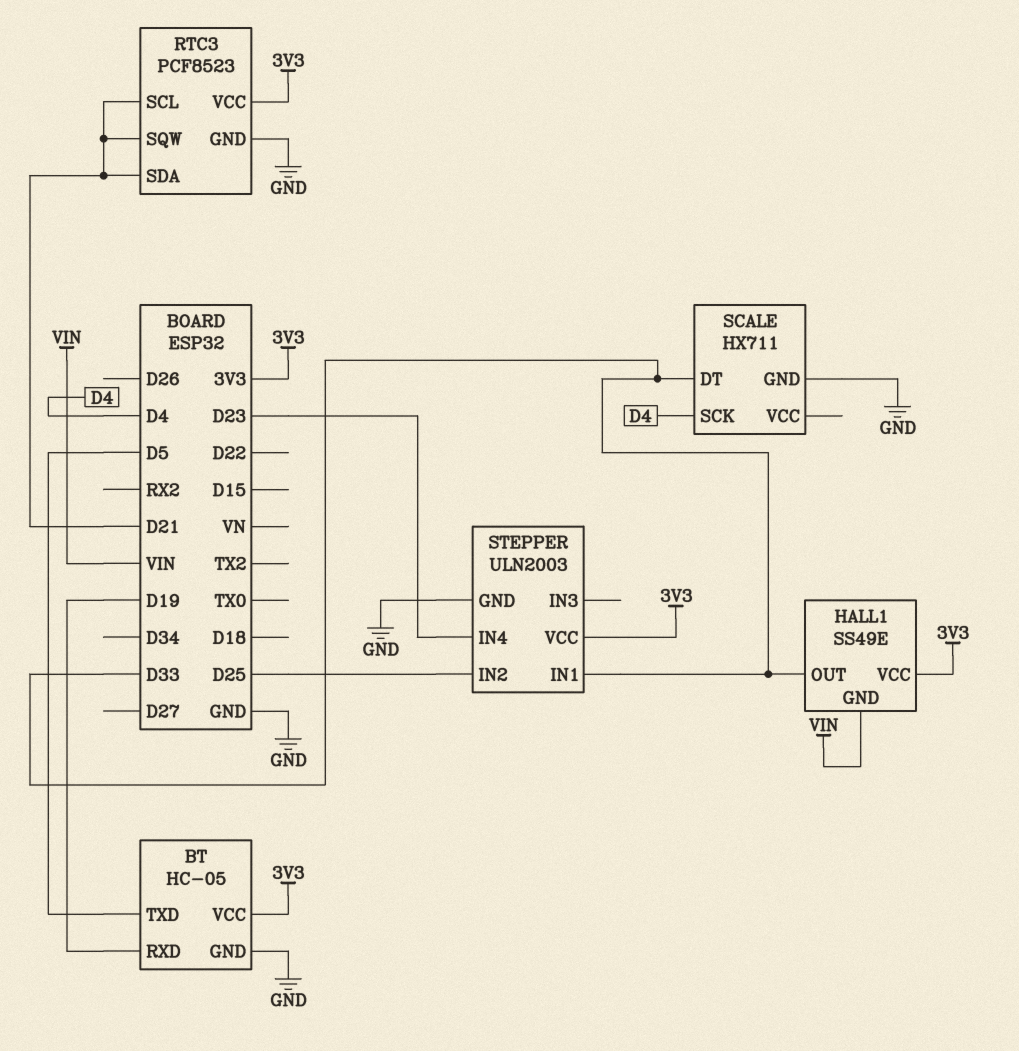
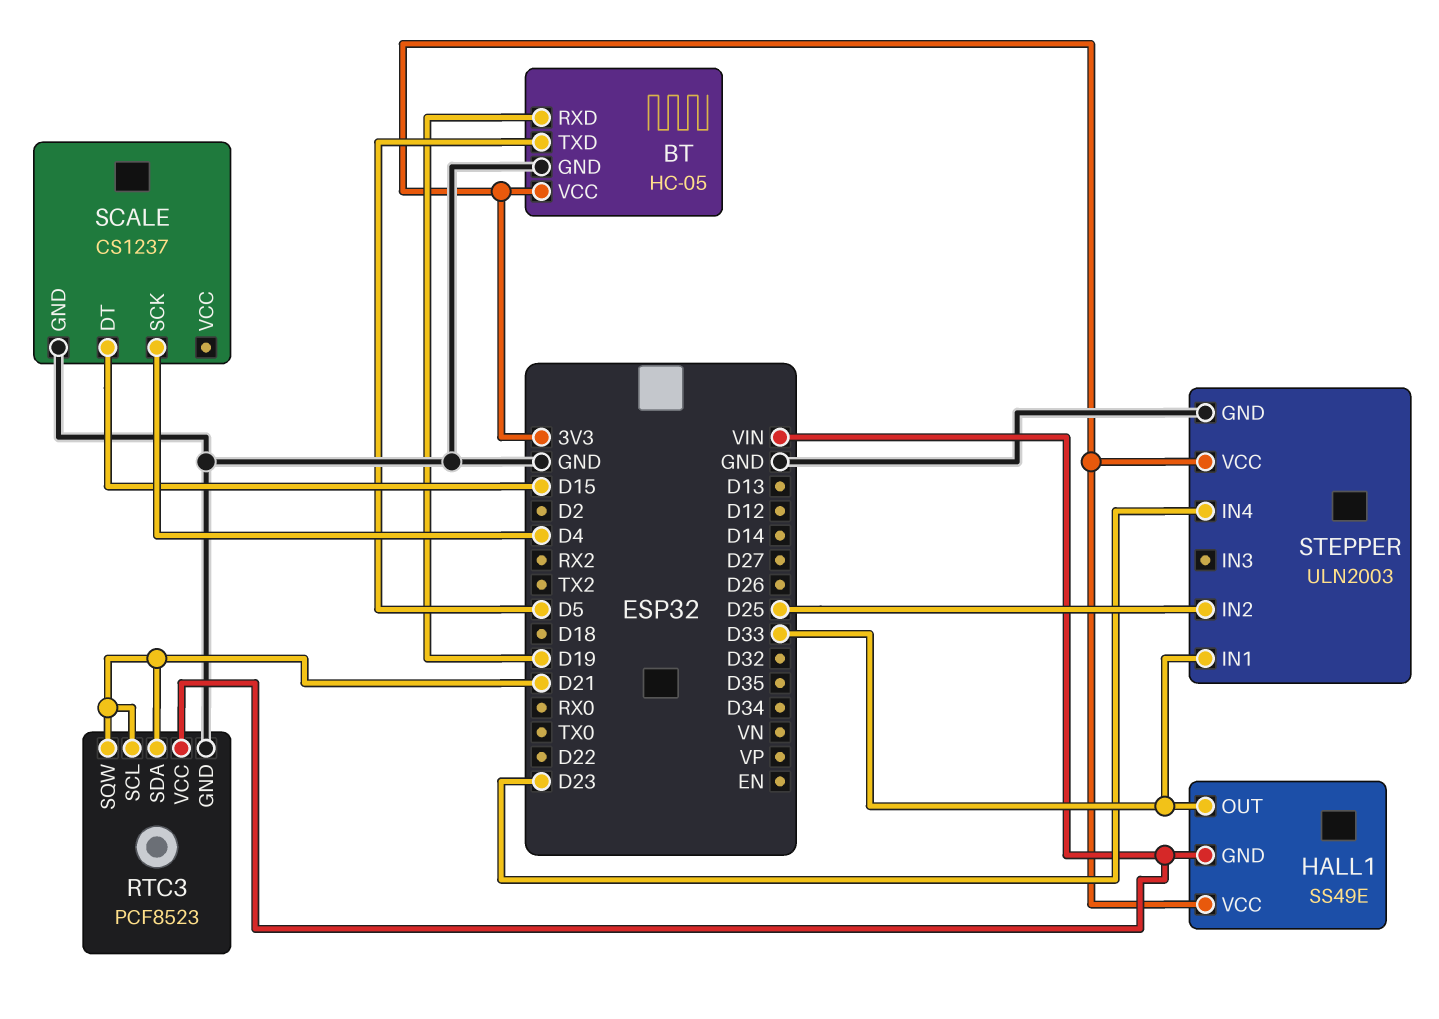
RTC3 pin VCC: 3V3 -> VIN
SCALE: HX711 -> CS1237
SCALE pin DT: D33 -> D15

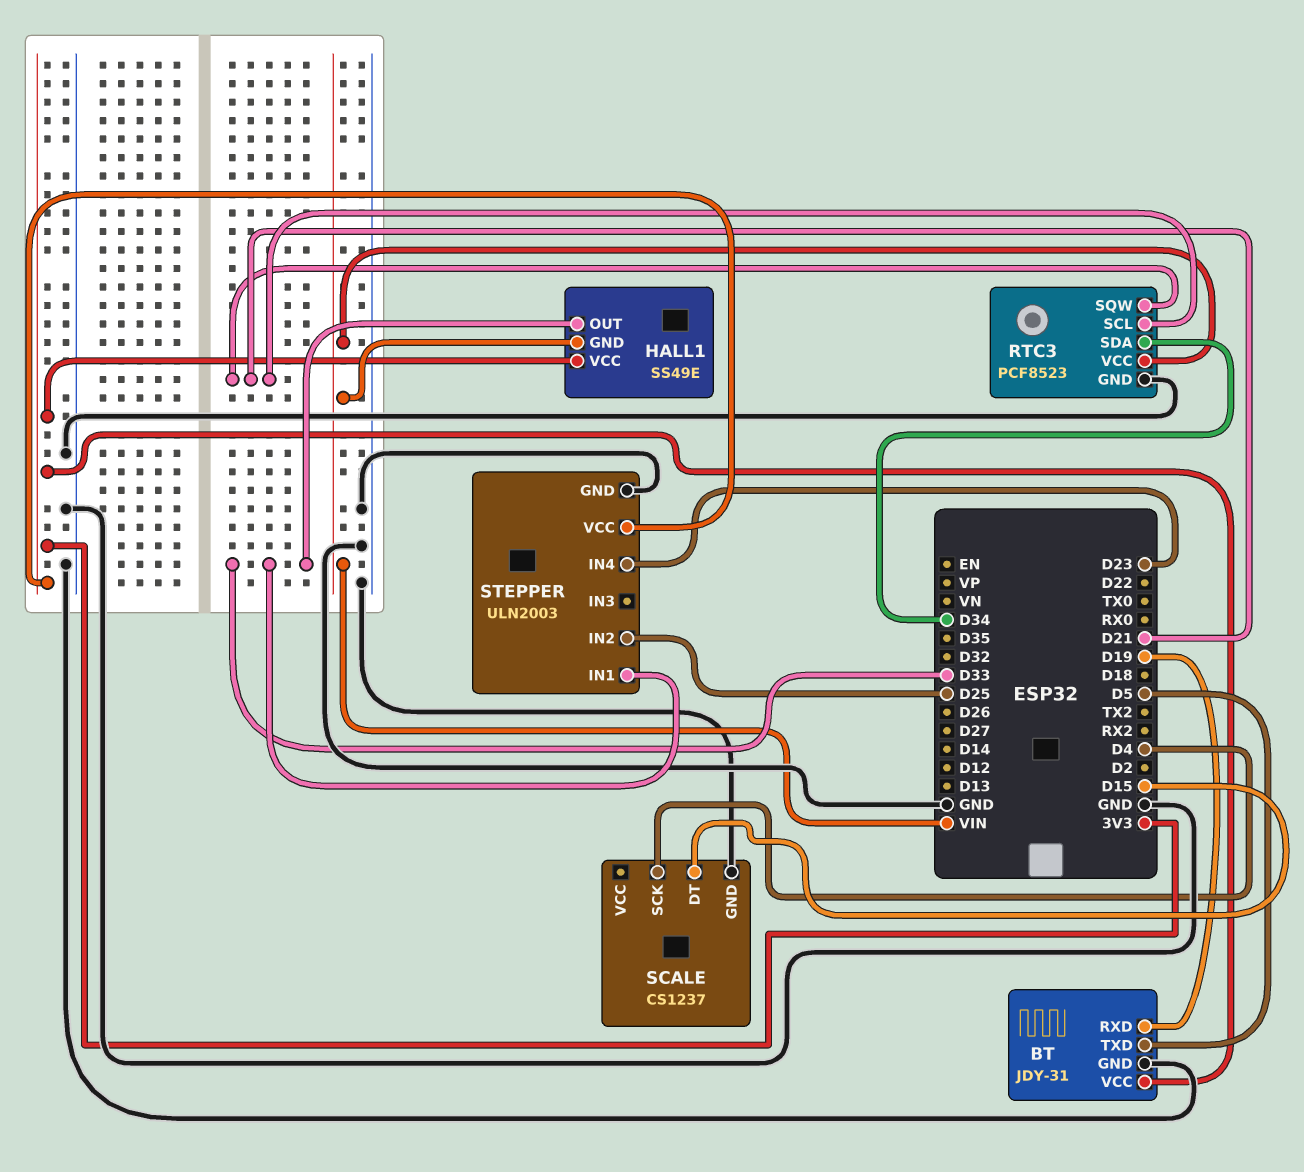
BT: HC-05 -> JDY-31
RTC3 pin SDA: D21 -> D34

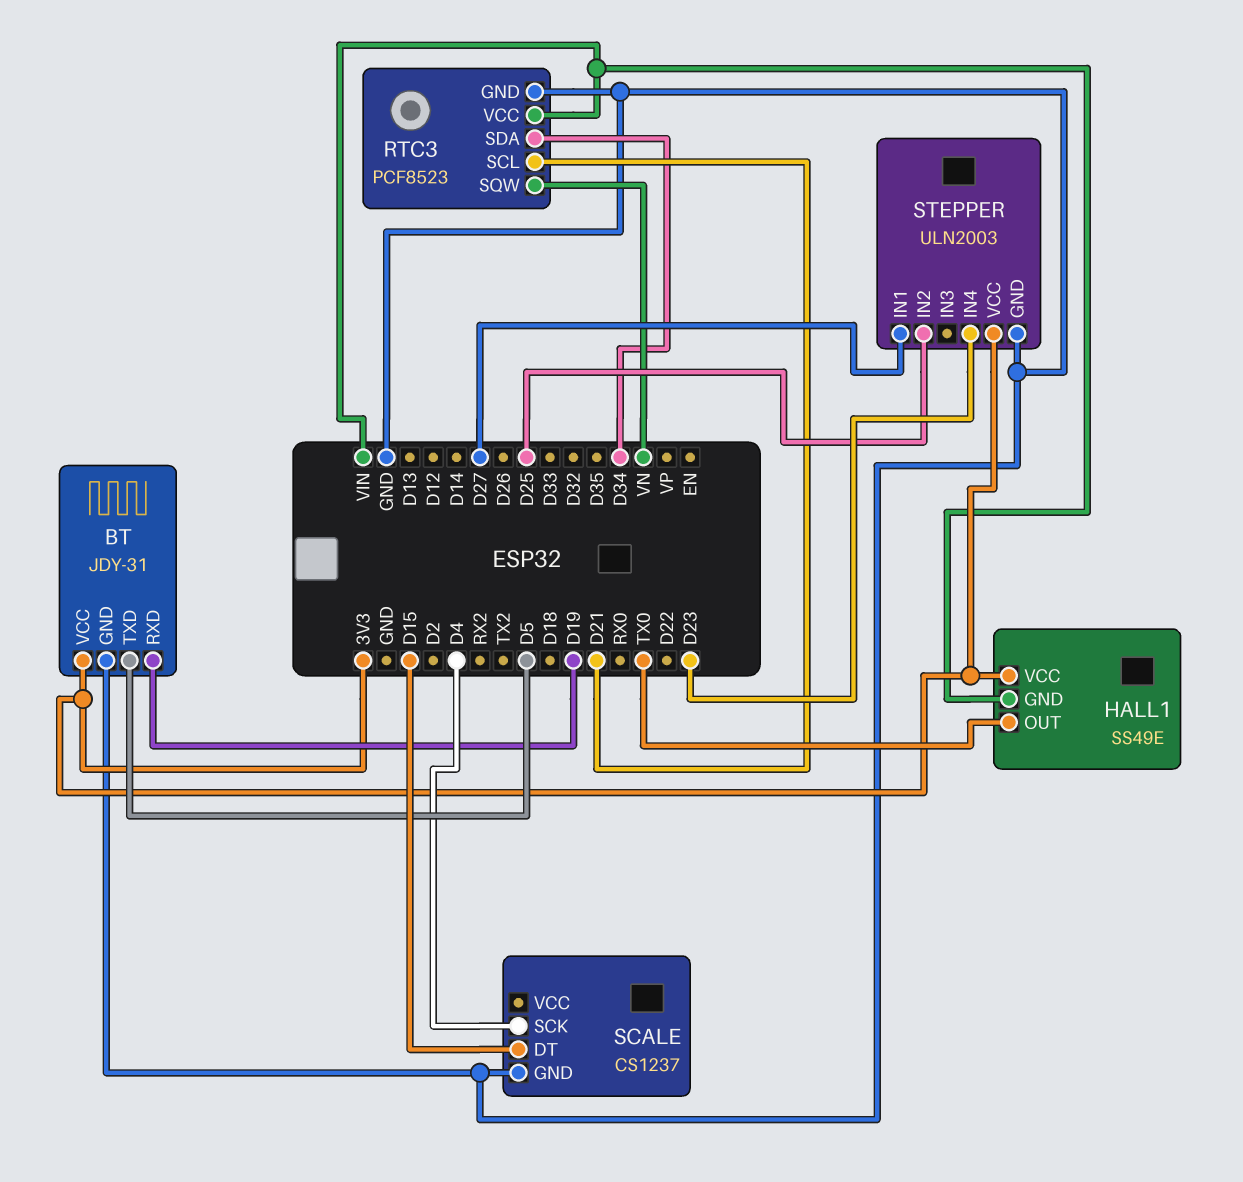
HALL1 pin OUT: D33 -> TX0
RTC3 pin SQW: D21 -> VN
STEPPER pin IN1: D33 -> D27

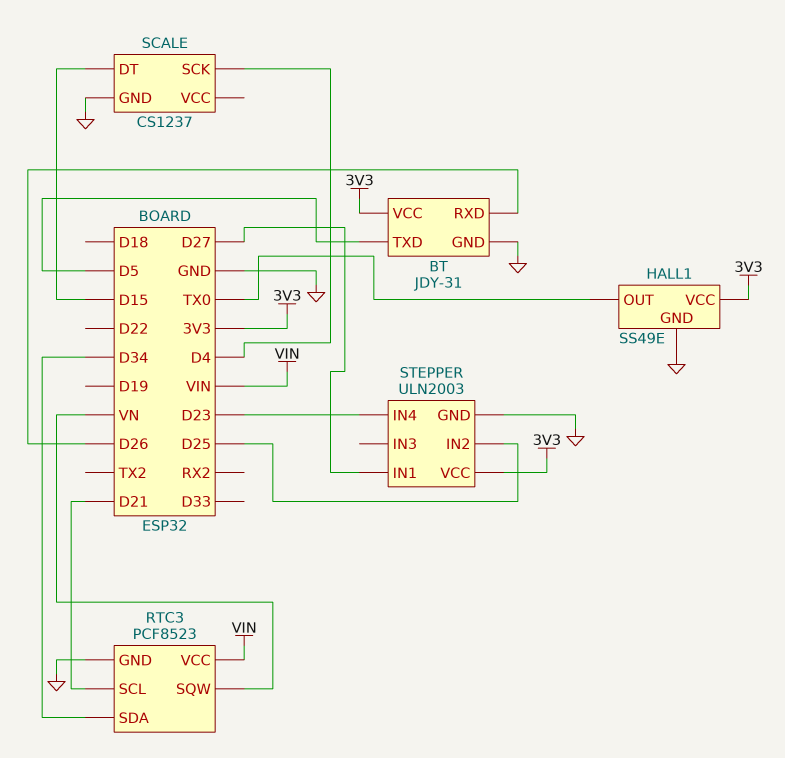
BT pin RXD: D19 -> D26
HALL1 pin GND: VIN -> GND

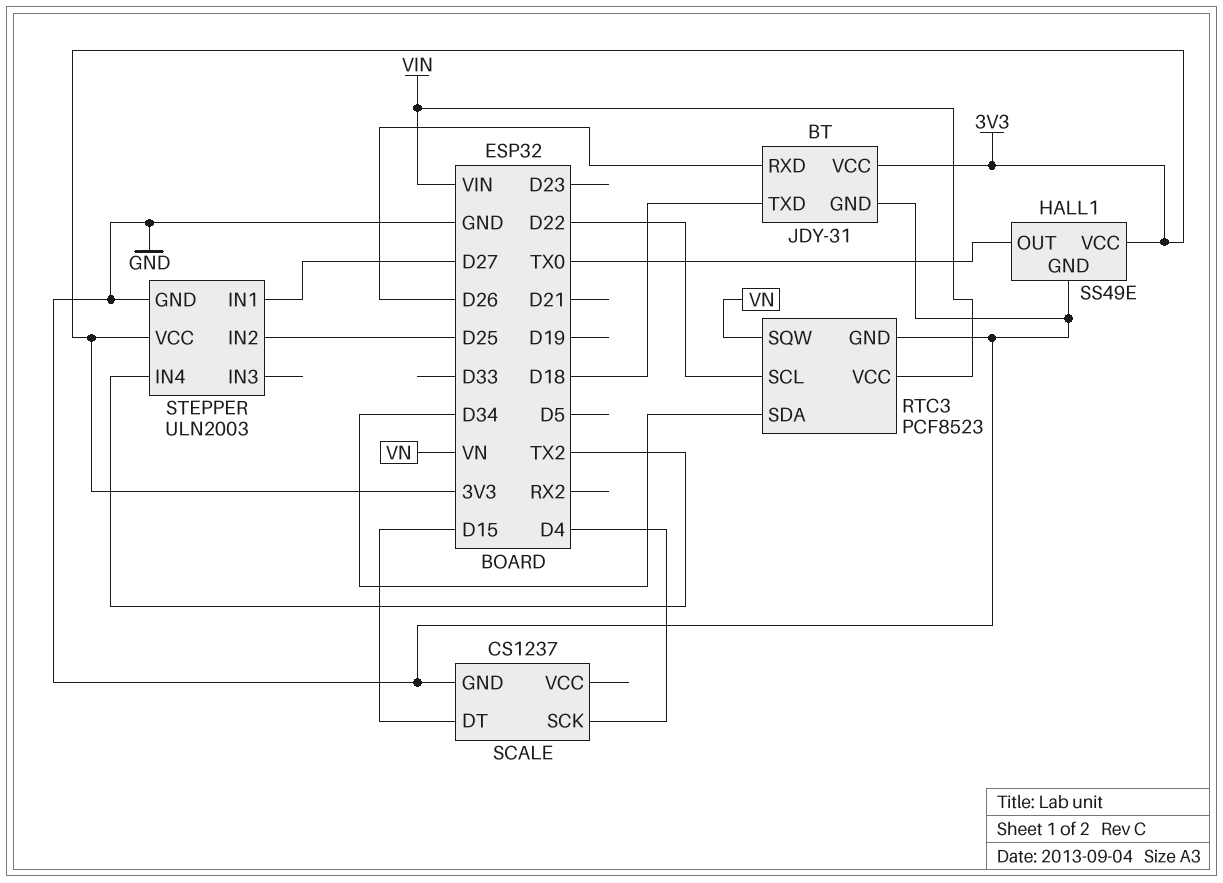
BT pin TXD: D5 -> D18
RTC3 pin SCL: D21 -> D22
STEPPER pin IN4: D23 -> TX2

